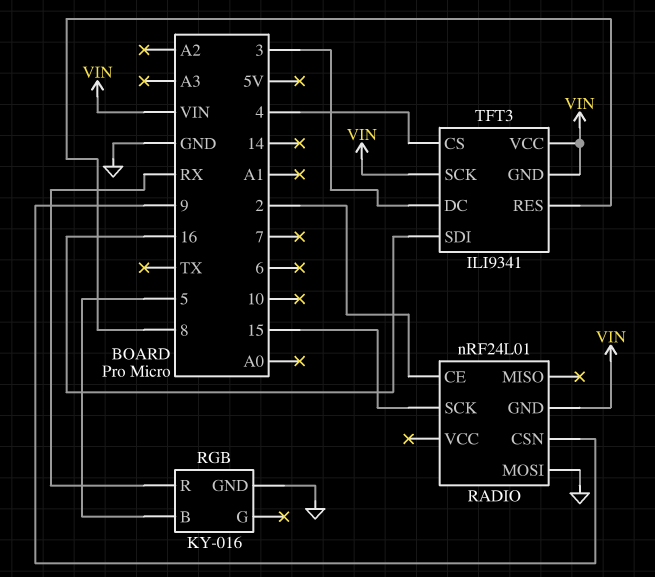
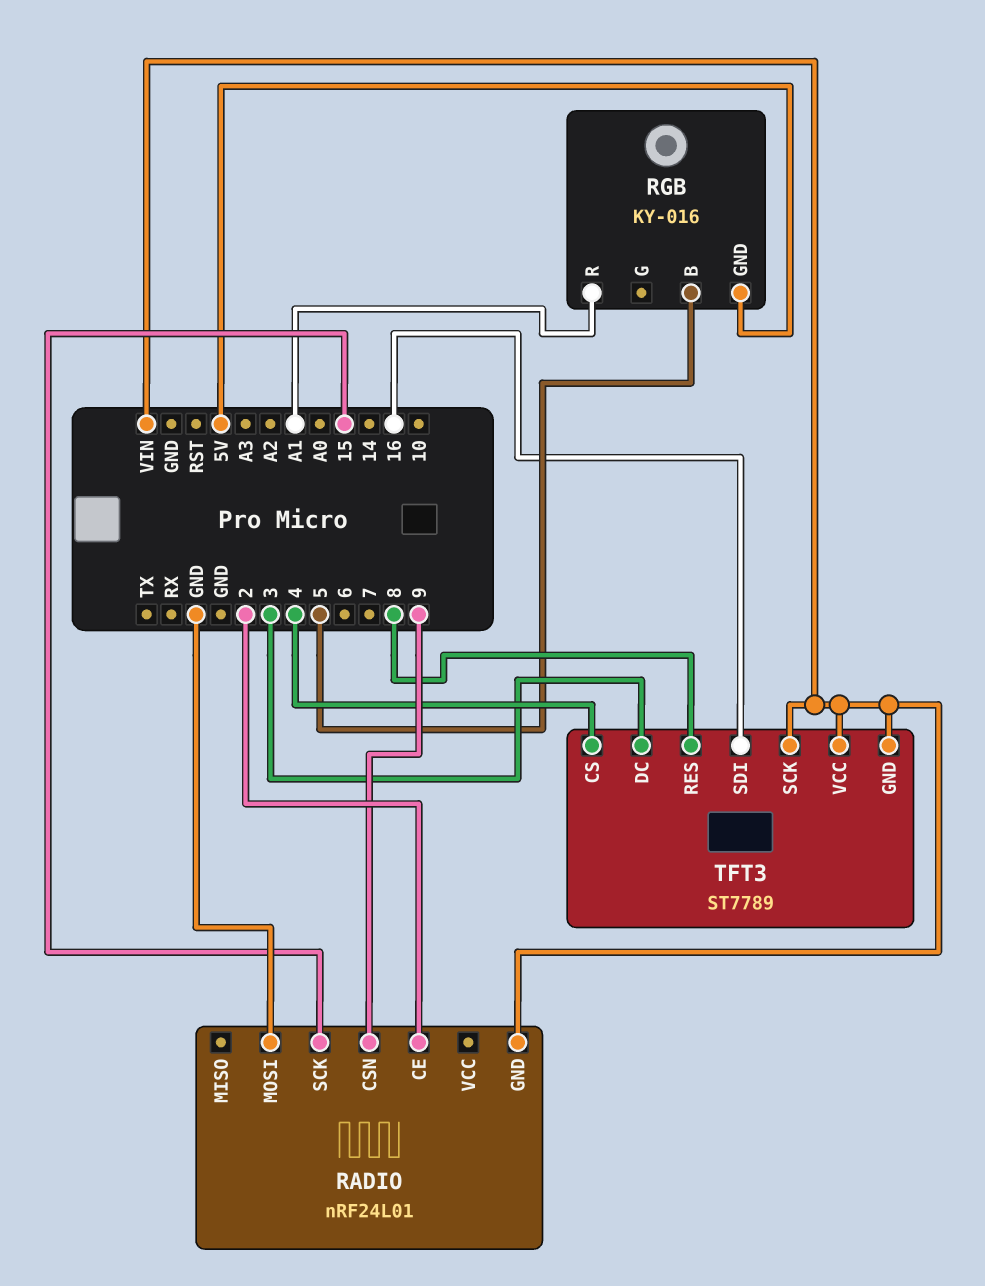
RGB pin GND: GND -> 5V
RGB pin R: RX -> A1
TFT3: ILI9341 -> ST7789

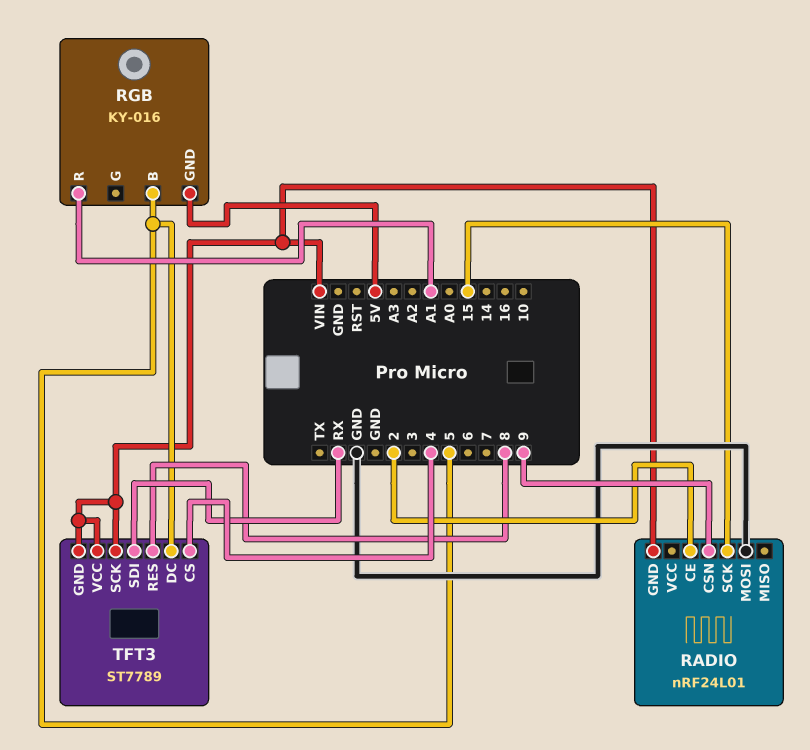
TFT3 pin DC: 3 -> 5
TFT3 pin SDI: 16 -> RX

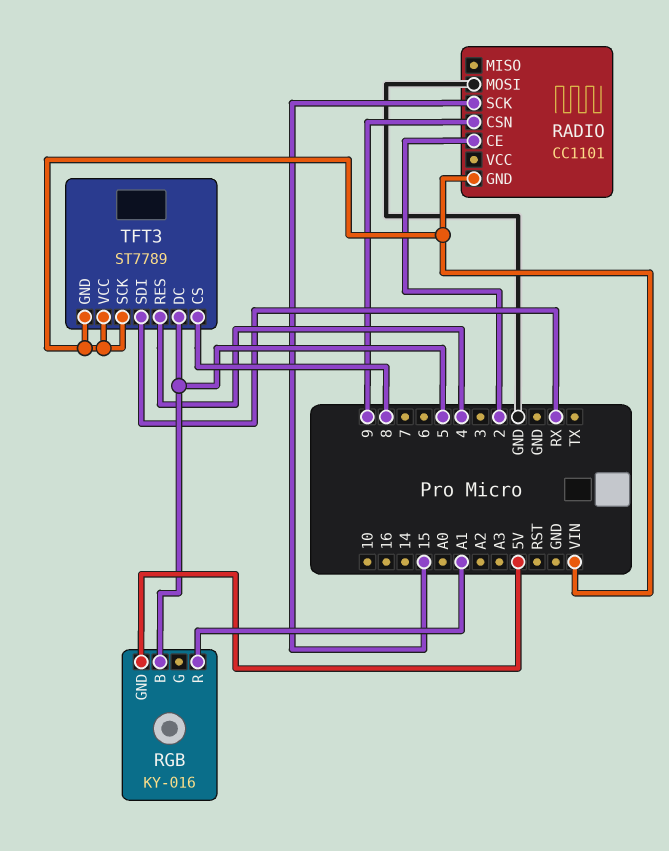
RADIO: nRF24L01 -> CC1101
TFT3 pin CS: 4 -> 8
TFT3 pin RES: 8 -> 4

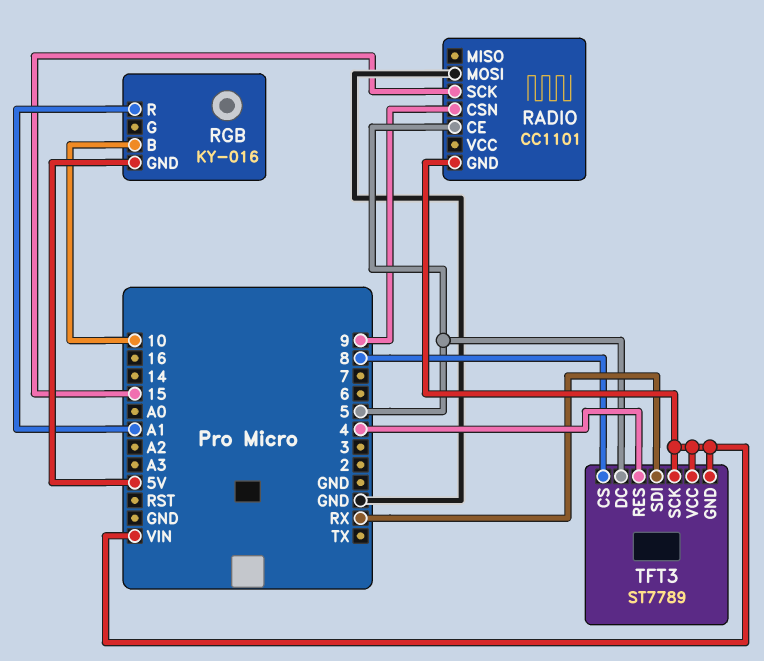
RADIO pin CE: 2 -> 5
RGB pin B: 5 -> 10

